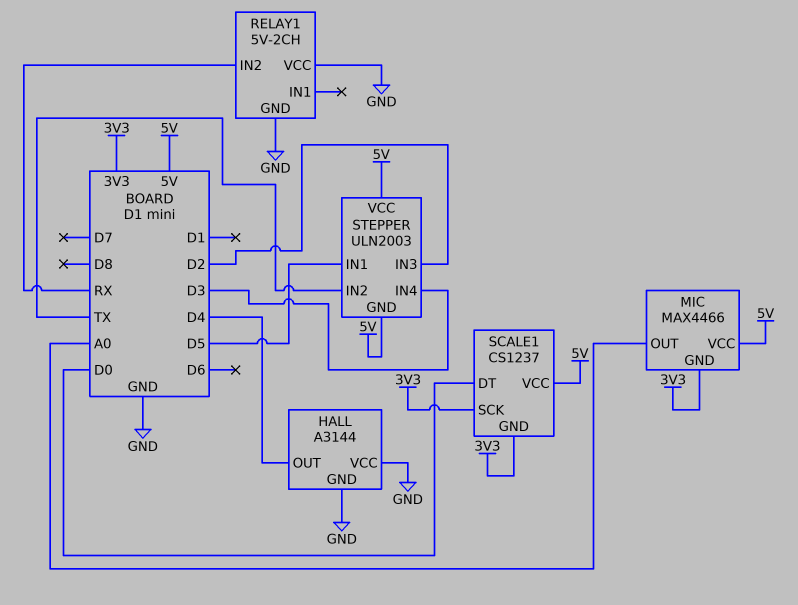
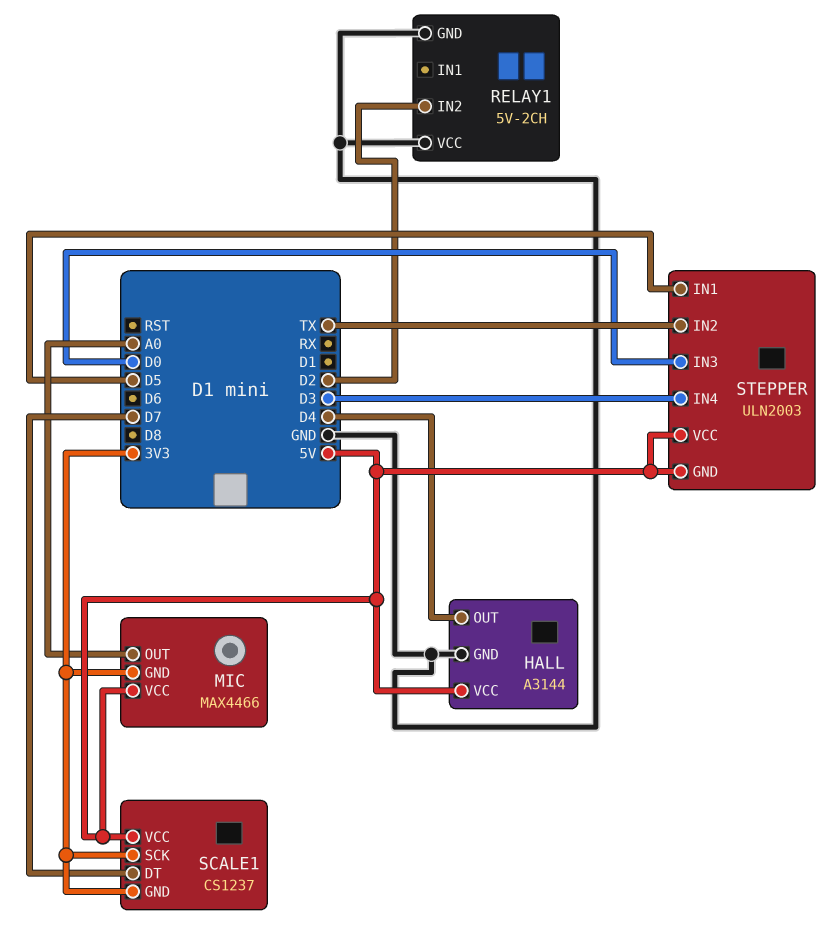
HALL pin VCC: GND -> 5V
RELAY1 pin IN2: RX -> D2
SCALE1 pin DT: D0 -> D7
STEPPER pin IN3: D2 -> D0

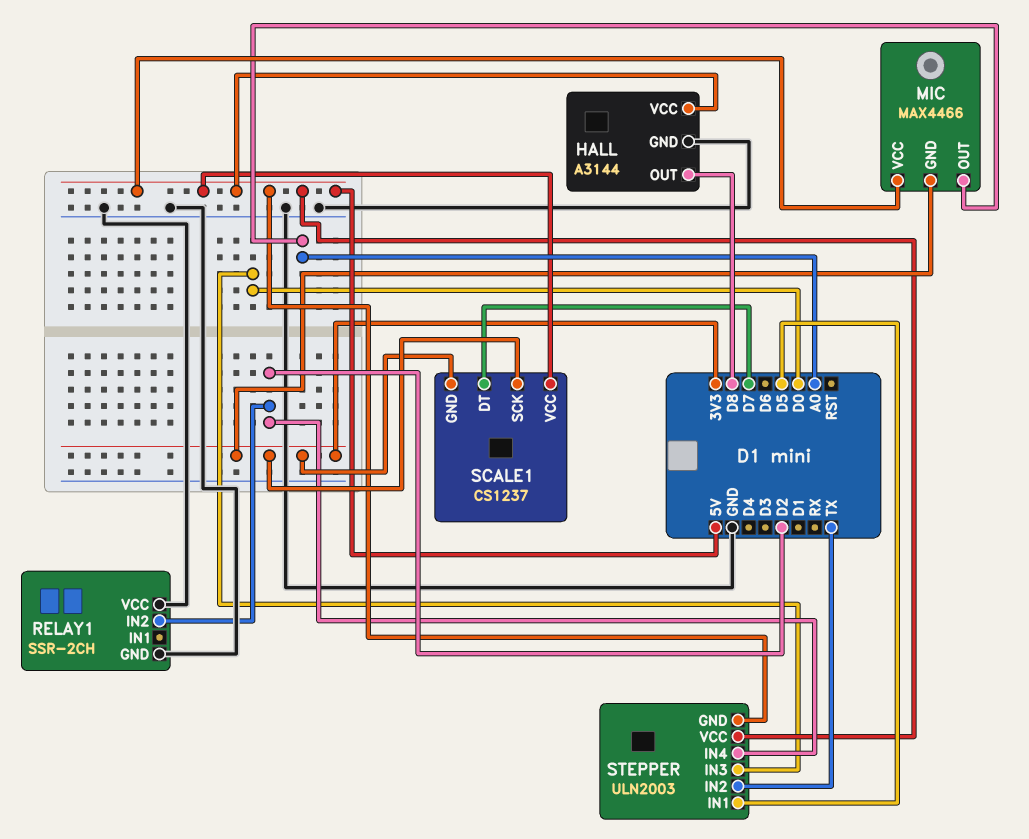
HALL pin OUT: D4 -> D8
RELAY1: 5V-2CH -> SSR-2CH
STEPPER pin IN4: D3 -> D2

